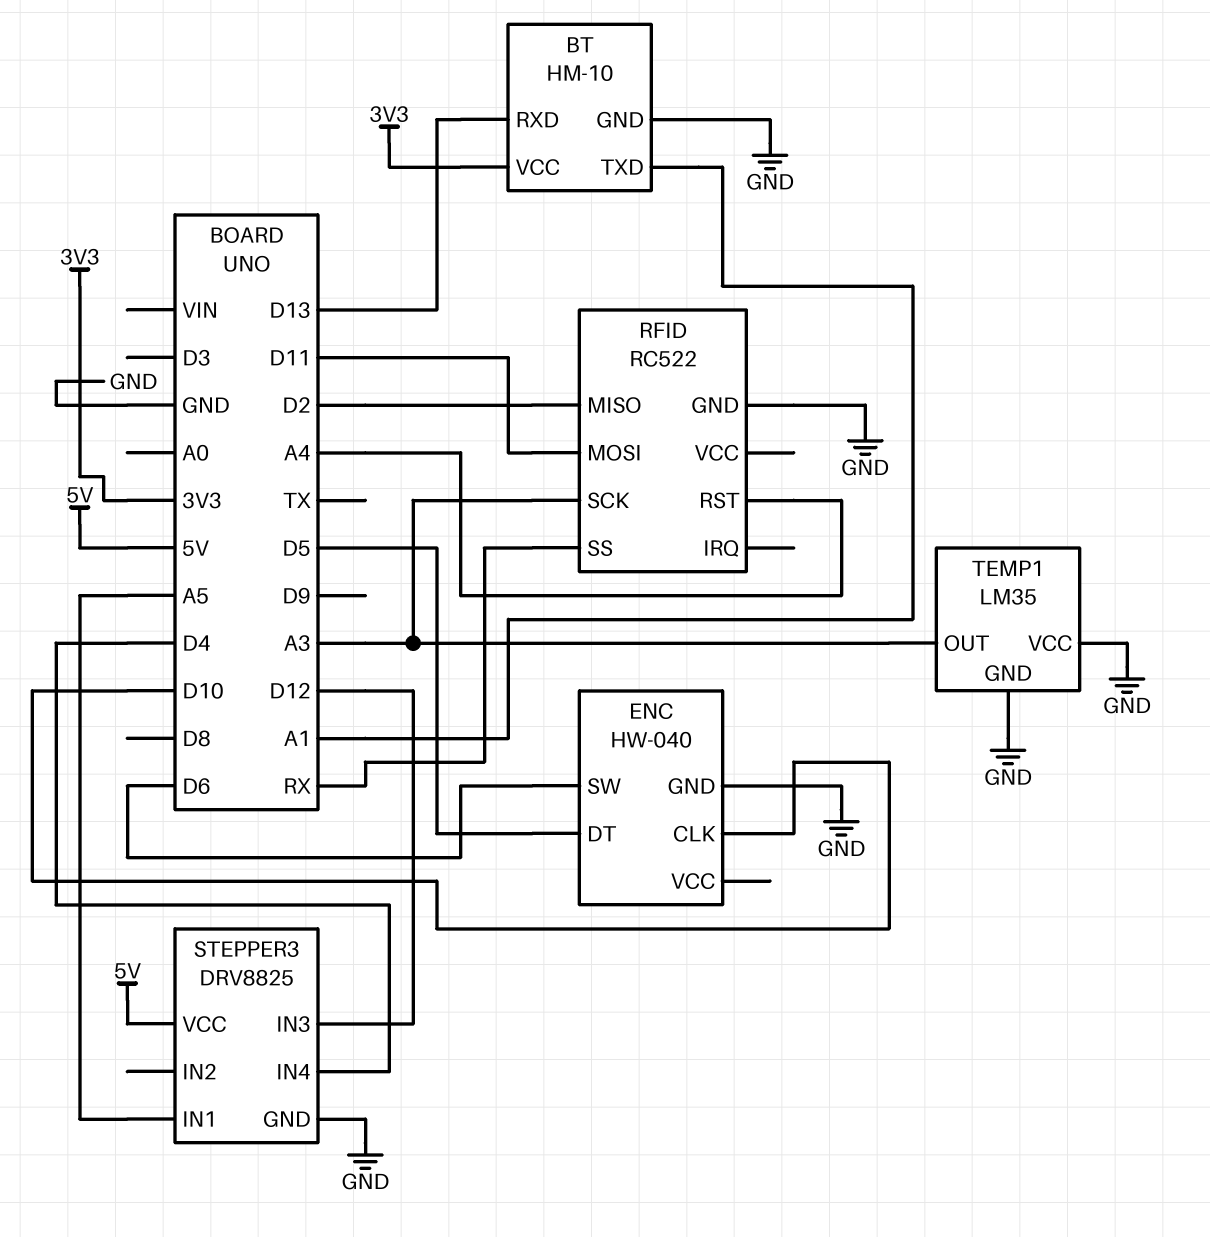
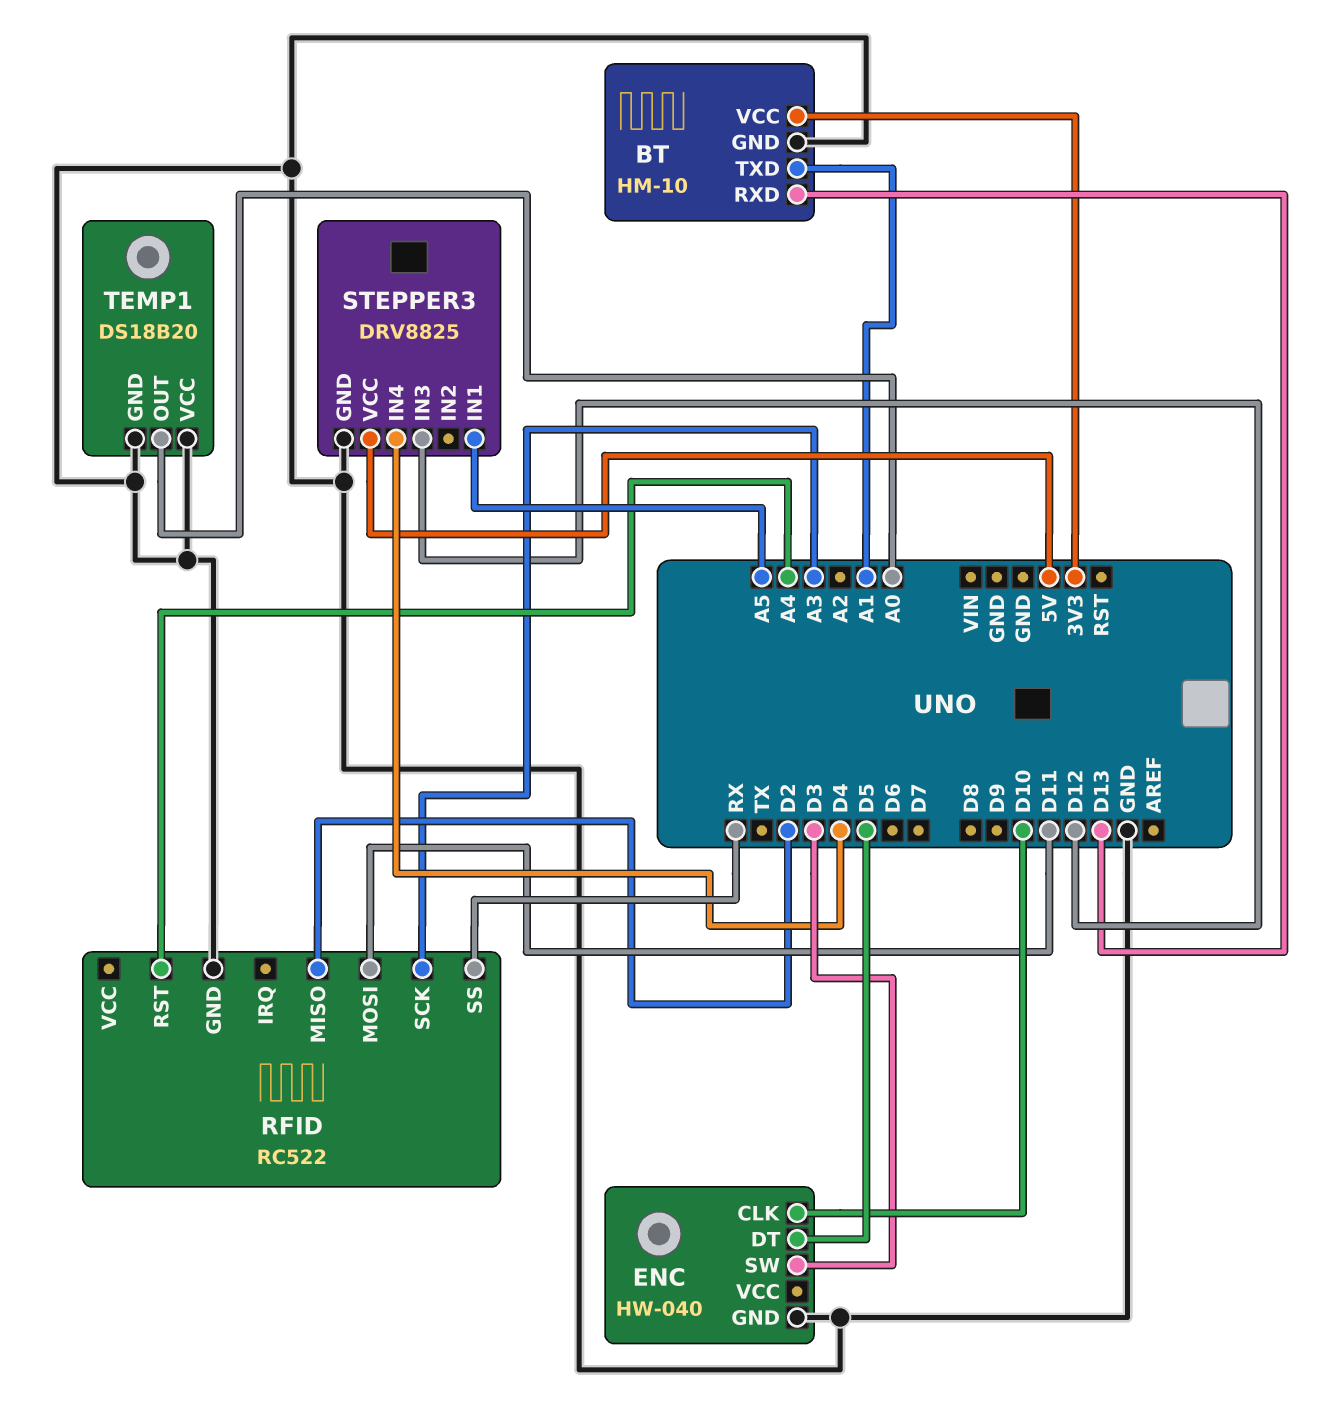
ENC pin SW: D6 -> D3
TEMP1: LM35 -> DS18B20
TEMP1 pin OUT: A3 -> A0

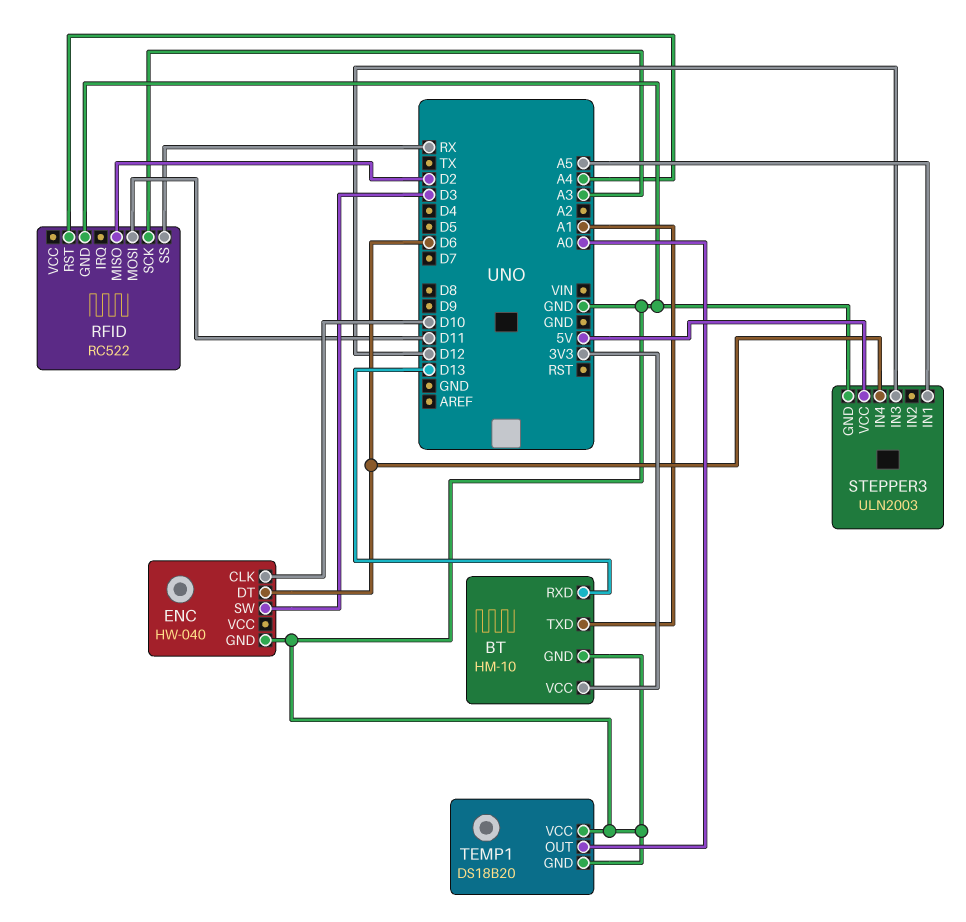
ENC pin DT: D5 -> D6
STEPPER3: DRV8825 -> ULN2003
STEPPER3 pin IN4: D4 -> D6

